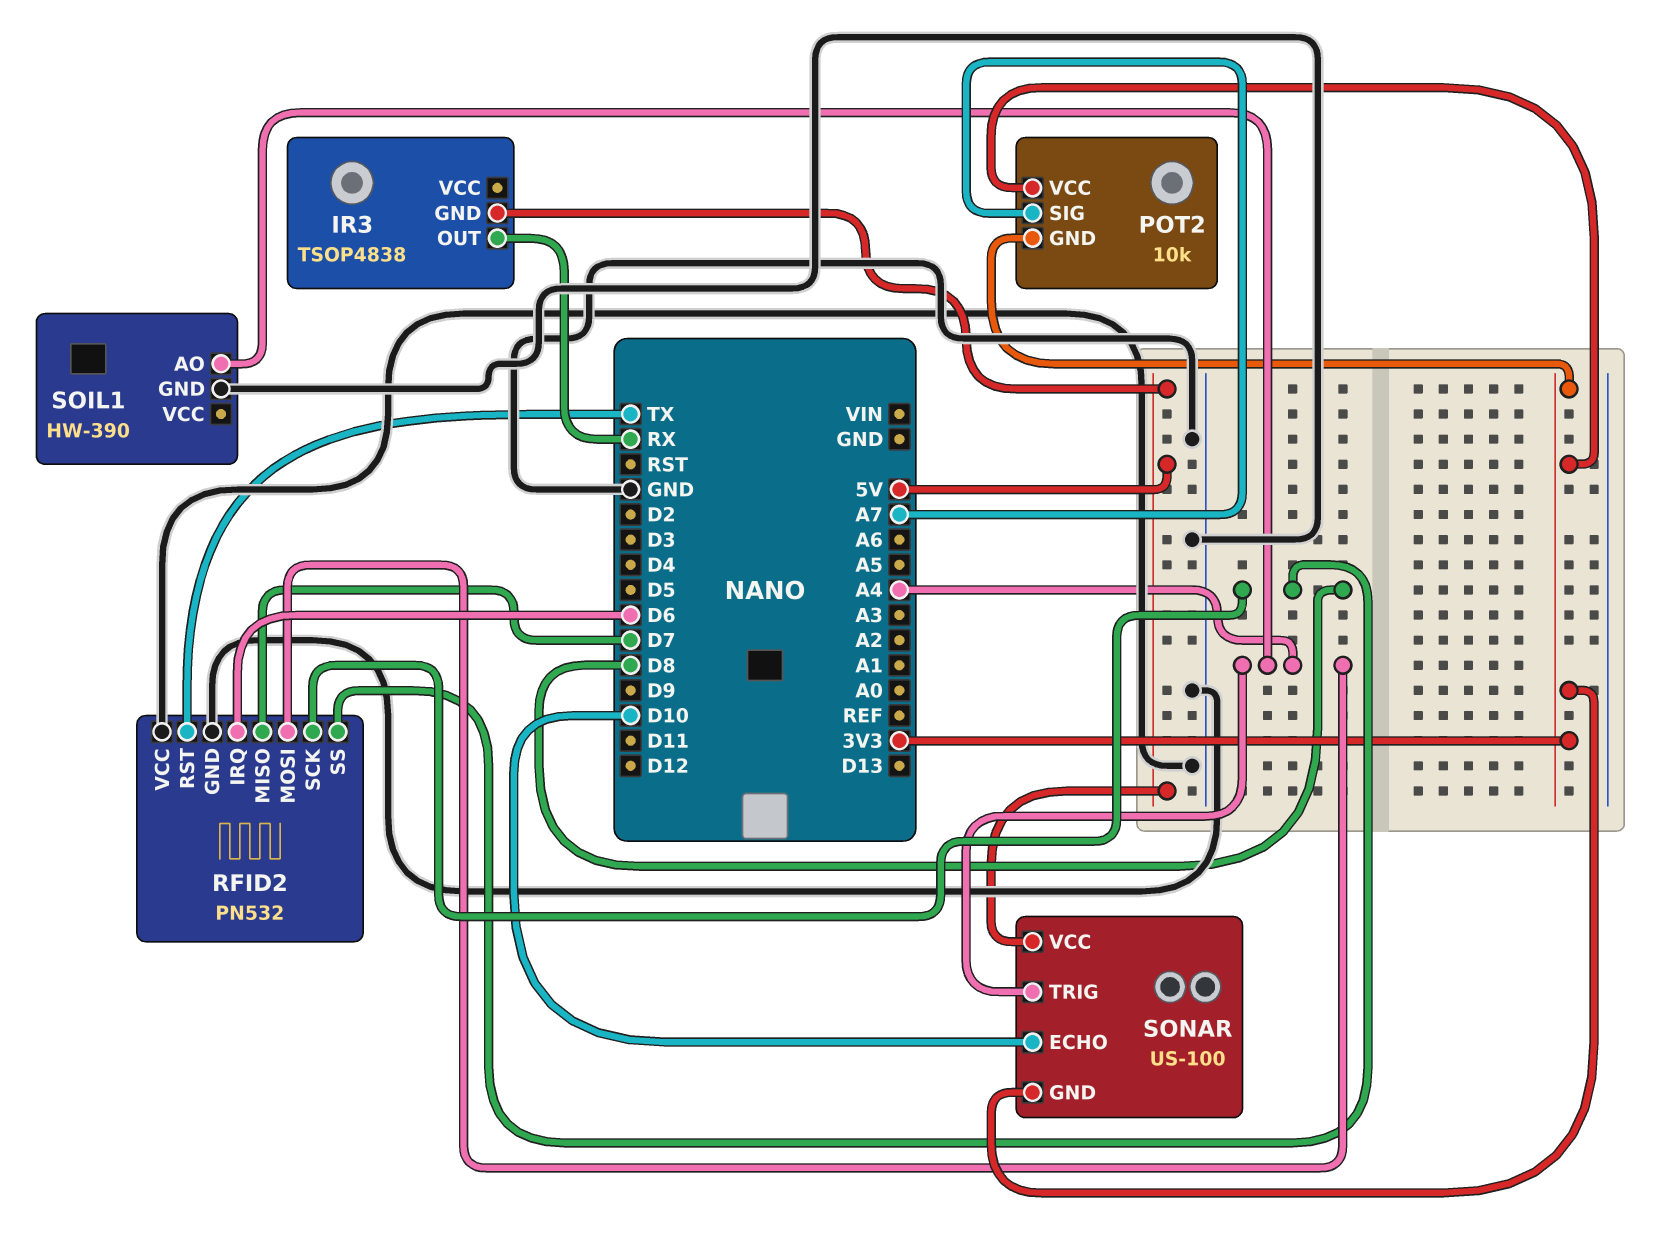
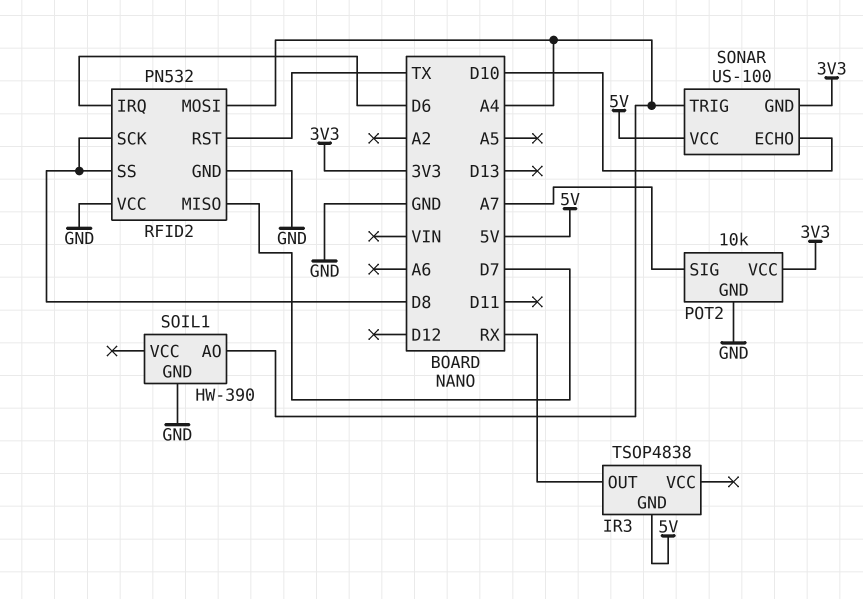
POT2 pin GND: 3V3 -> GND

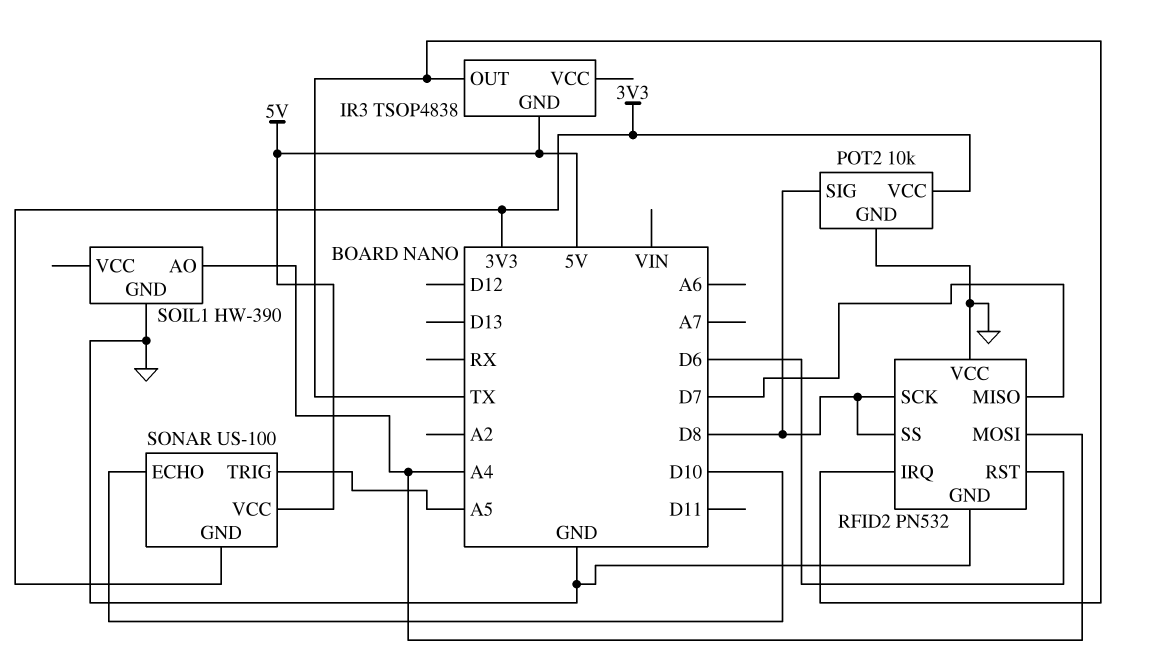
IR3 pin OUT: RX -> TX
POT2 pin SIG: A7 -> D8
RFID2 pin IRQ: D6 -> TX
RFID2 pin RST: TX -> D6
SONAR pin TRIG: A4 -> A5

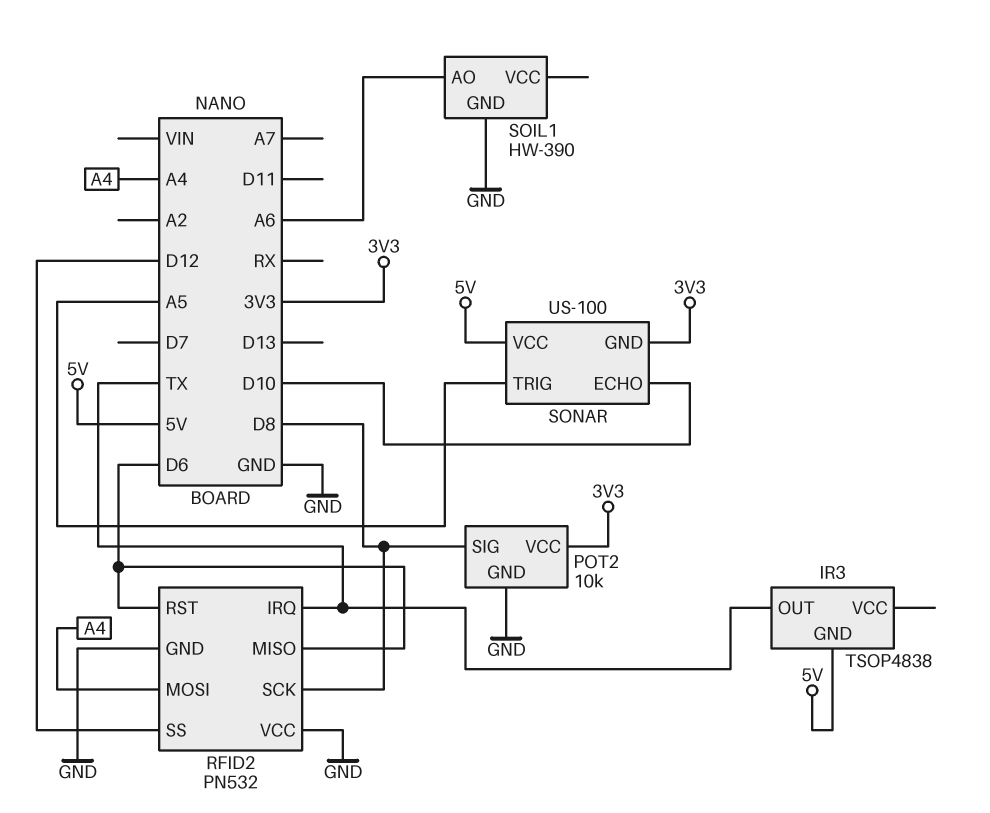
RFID2 pin MISO: D7 -> D6
RFID2 pin SS: D8 -> D12
SOIL1 pin AO: A4 -> A6

